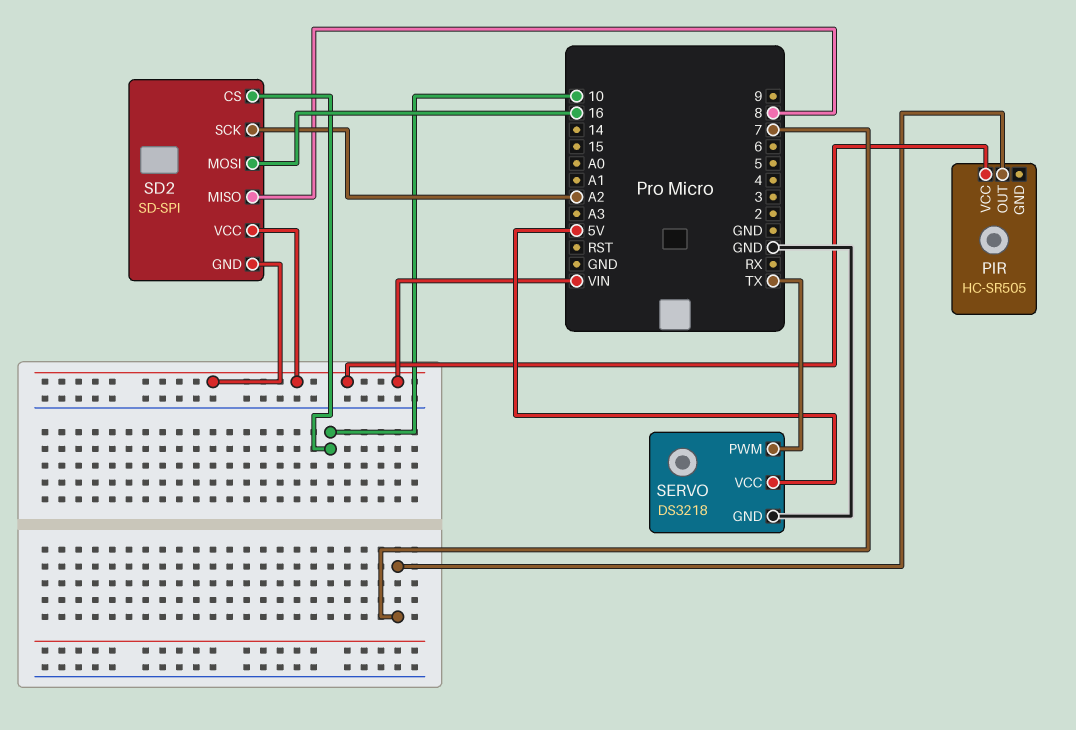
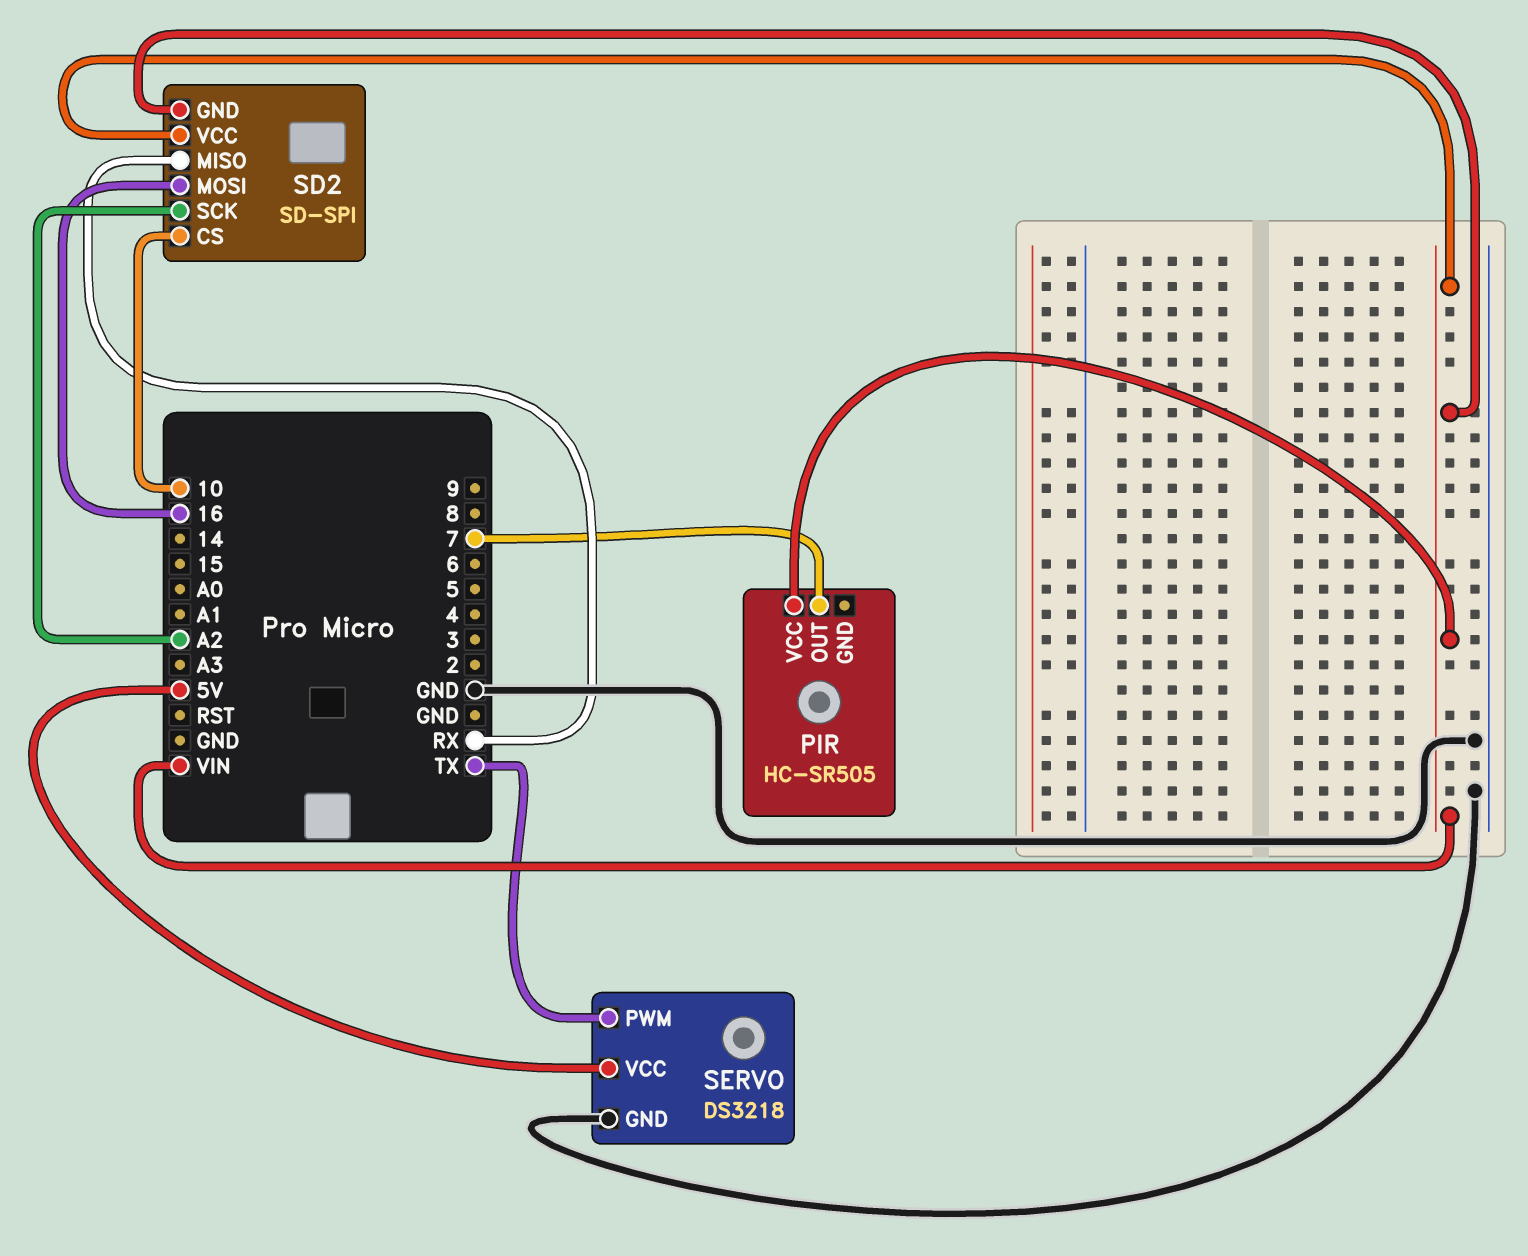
SD2 pin MISO: 8 -> RX

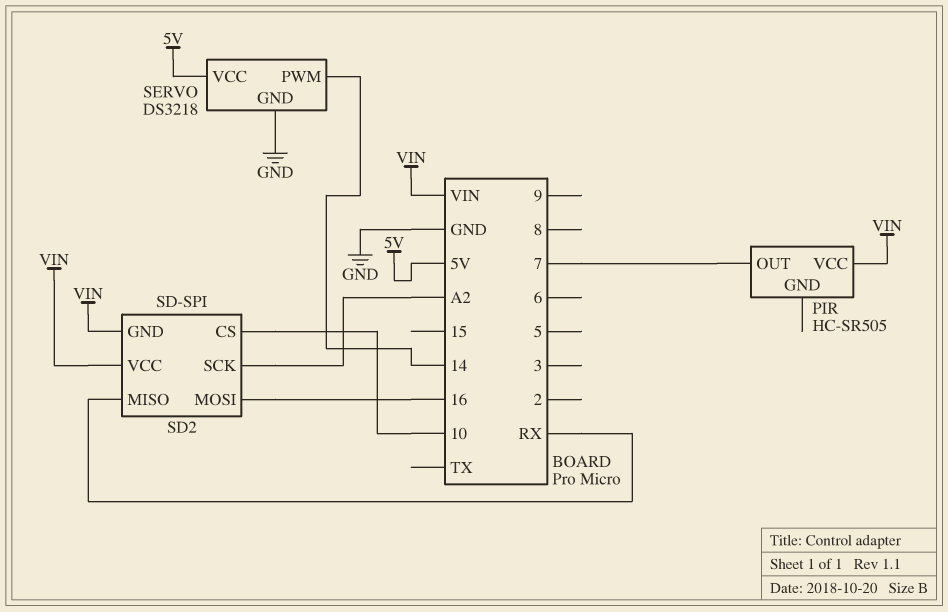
SERVO pin PWM: TX -> 14

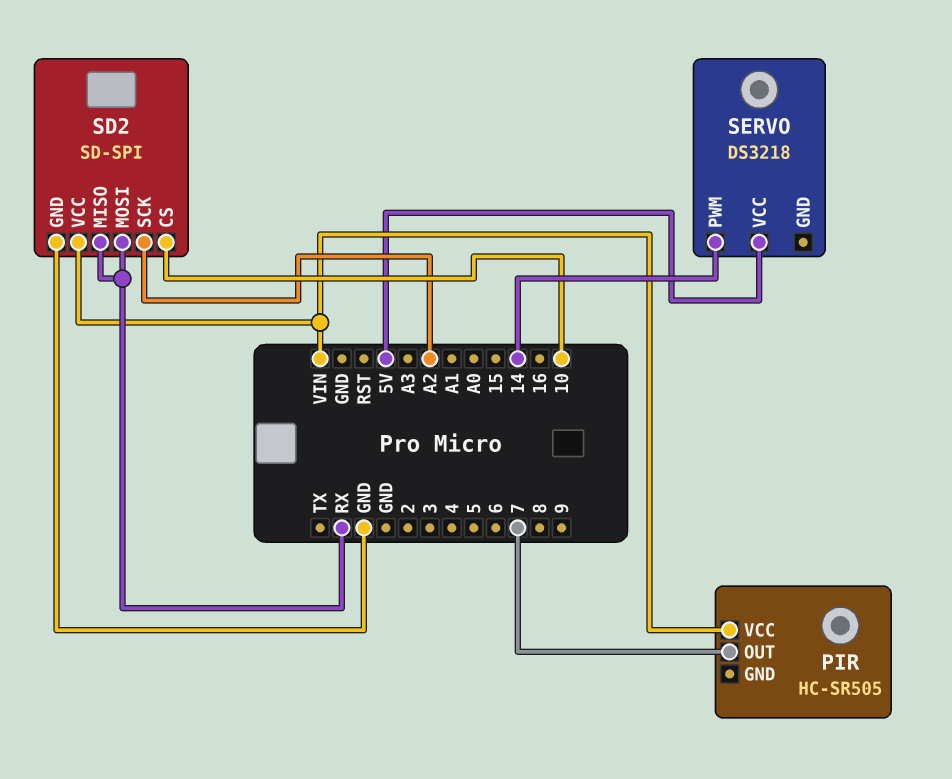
SD2 pin GND: VIN -> GND
SD2 pin MOSI: 16 -> RX
SERVO pin GND: GND -> none

